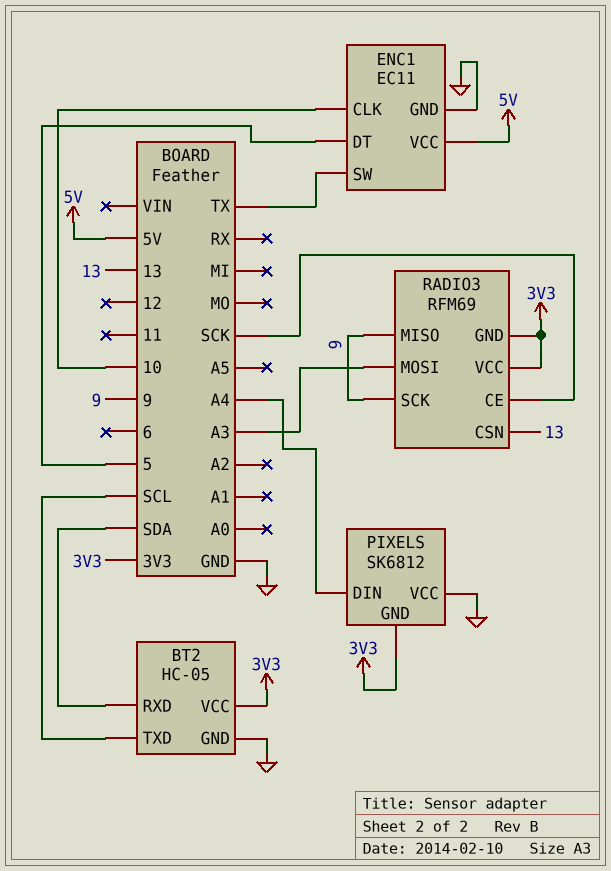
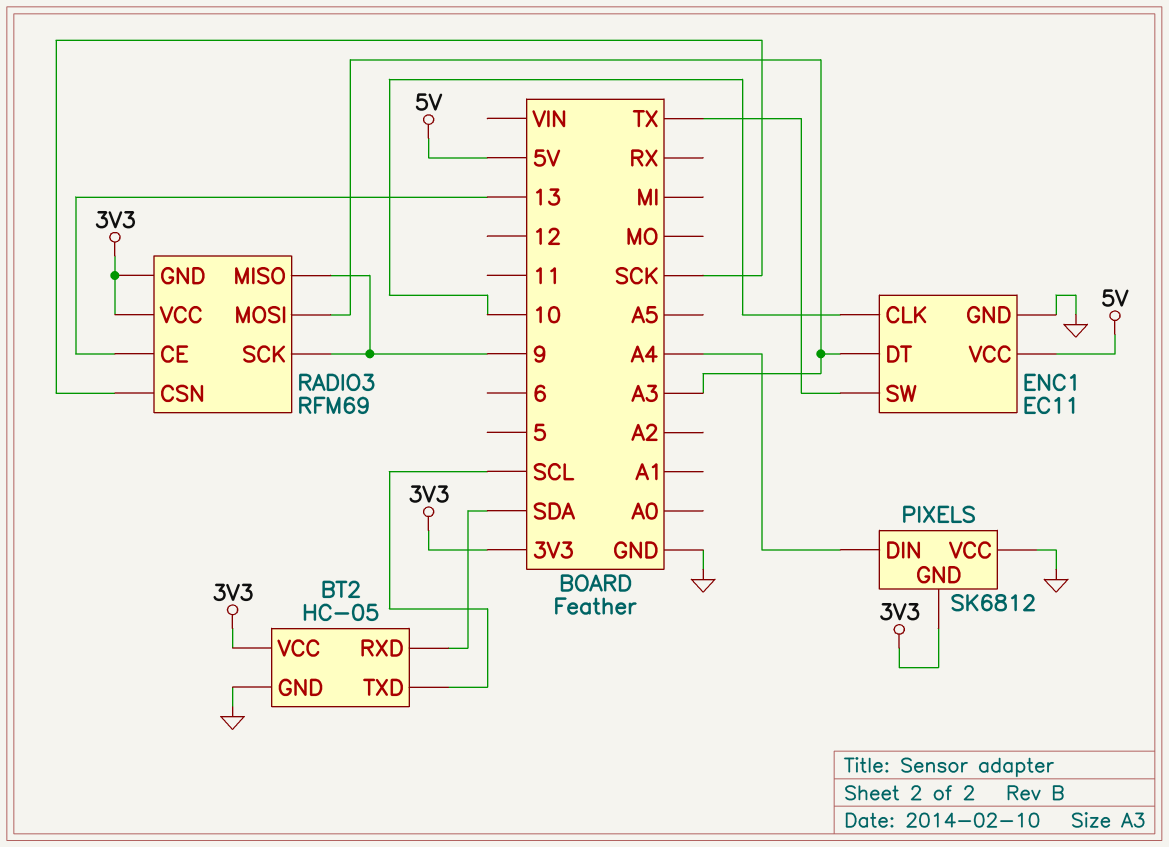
ENC1 pin DT: 5 -> A3
RADIO3 pin CE: SCK -> 13
RADIO3 pin CSN: 13 -> SCK

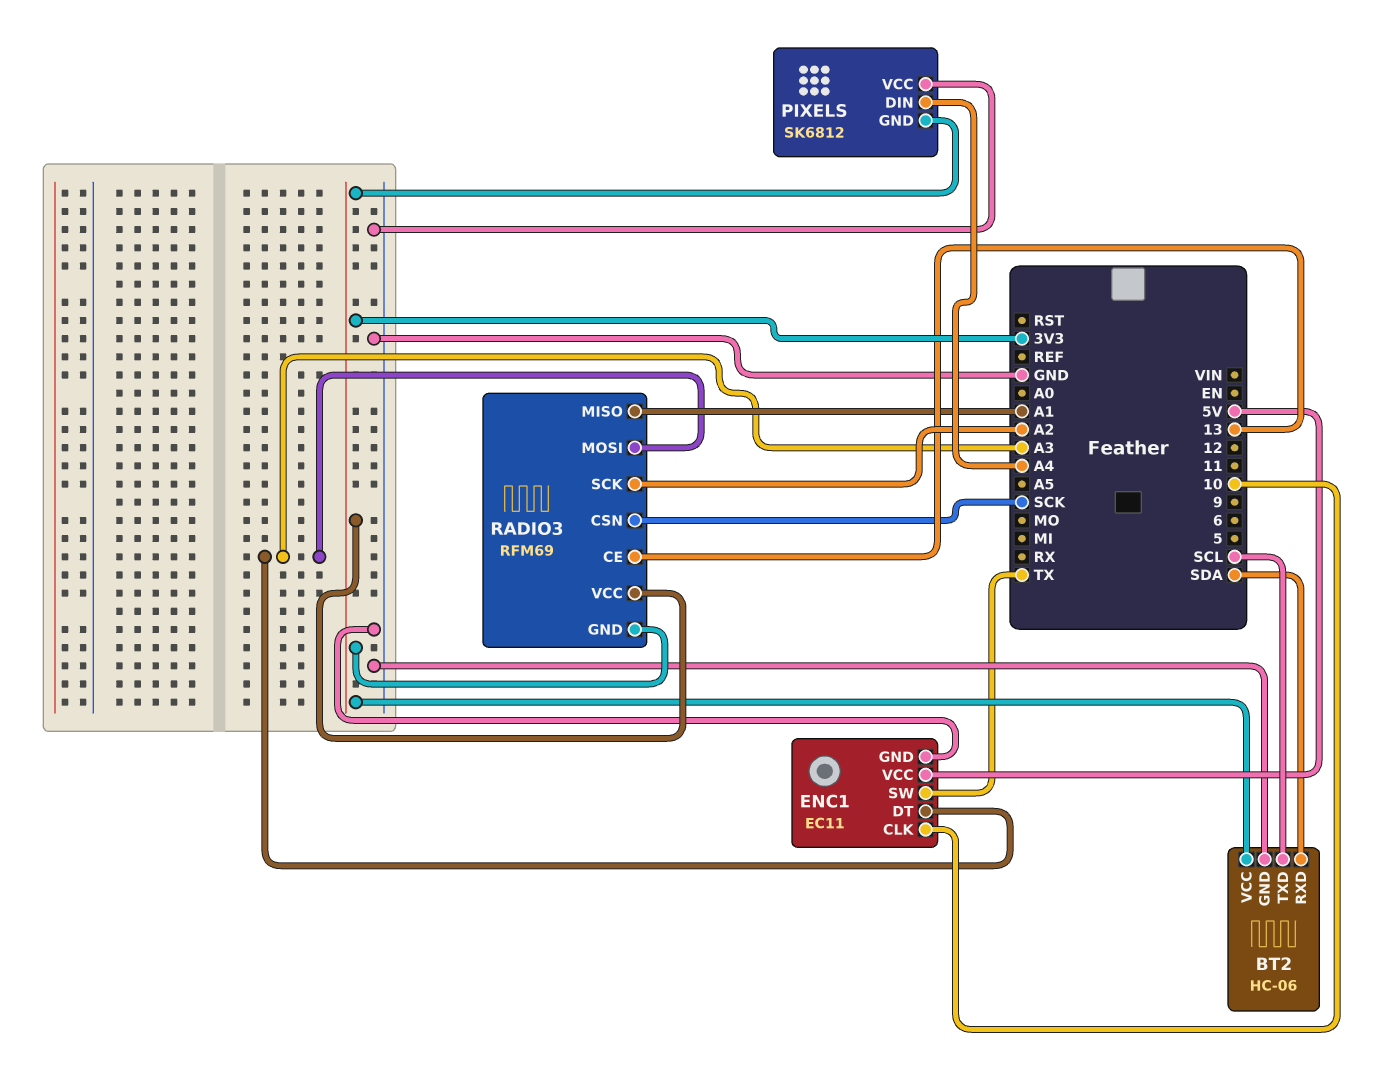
BT2: HC-05 -> HC-06
RADIO3 pin MISO: 9 -> A1
RADIO3 pin SCK: 9 -> A2

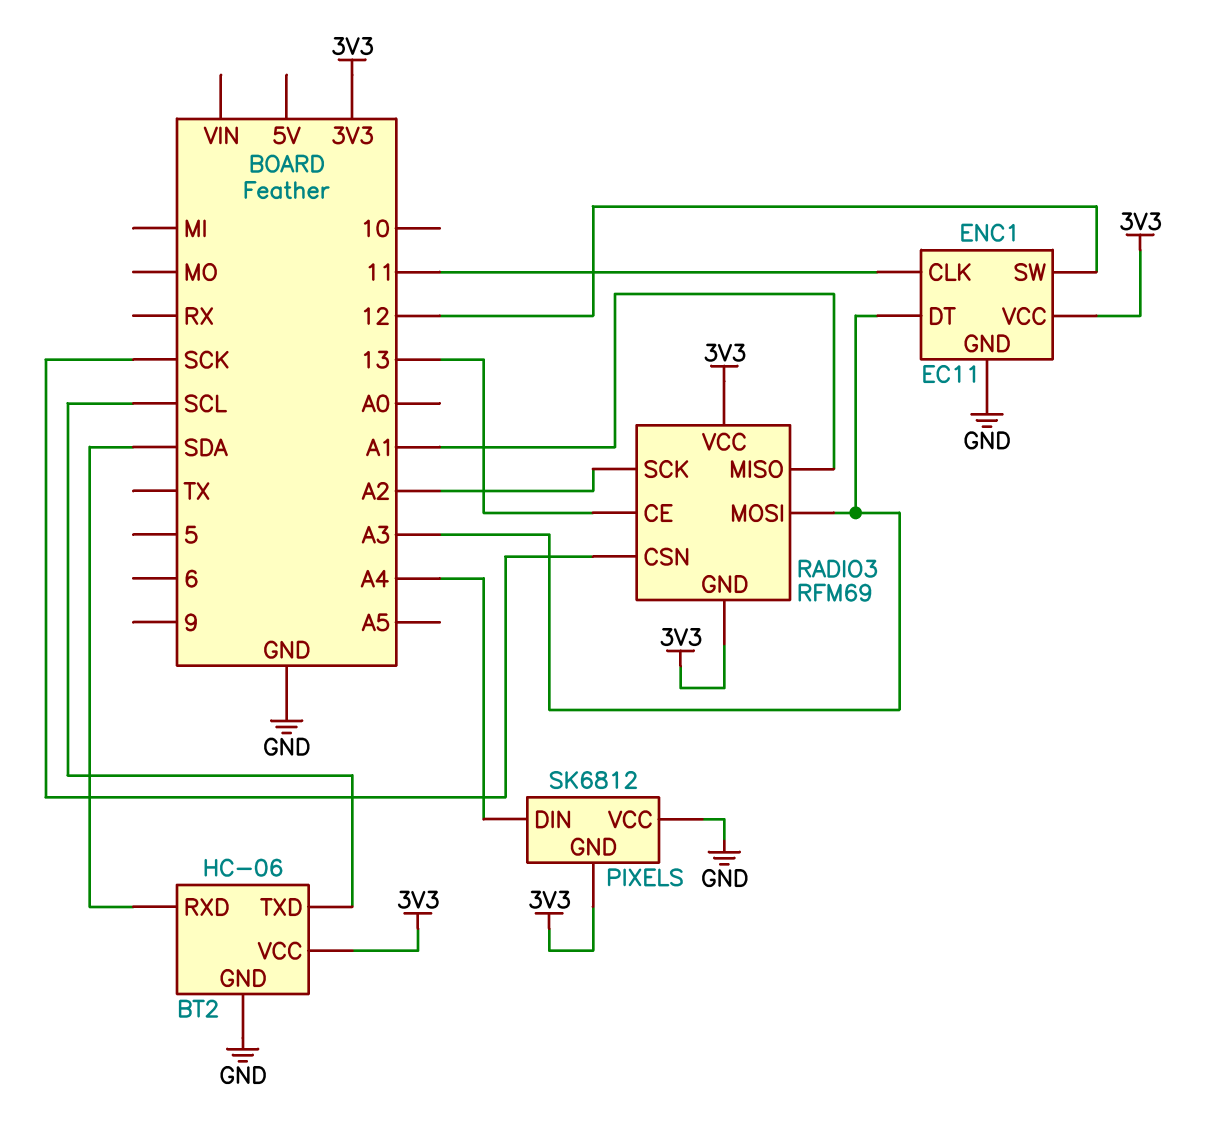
ENC1 pin CLK: 10 -> 11
ENC1 pin SW: TX -> 12
ENC1 pin VCC: 5V -> 3V3

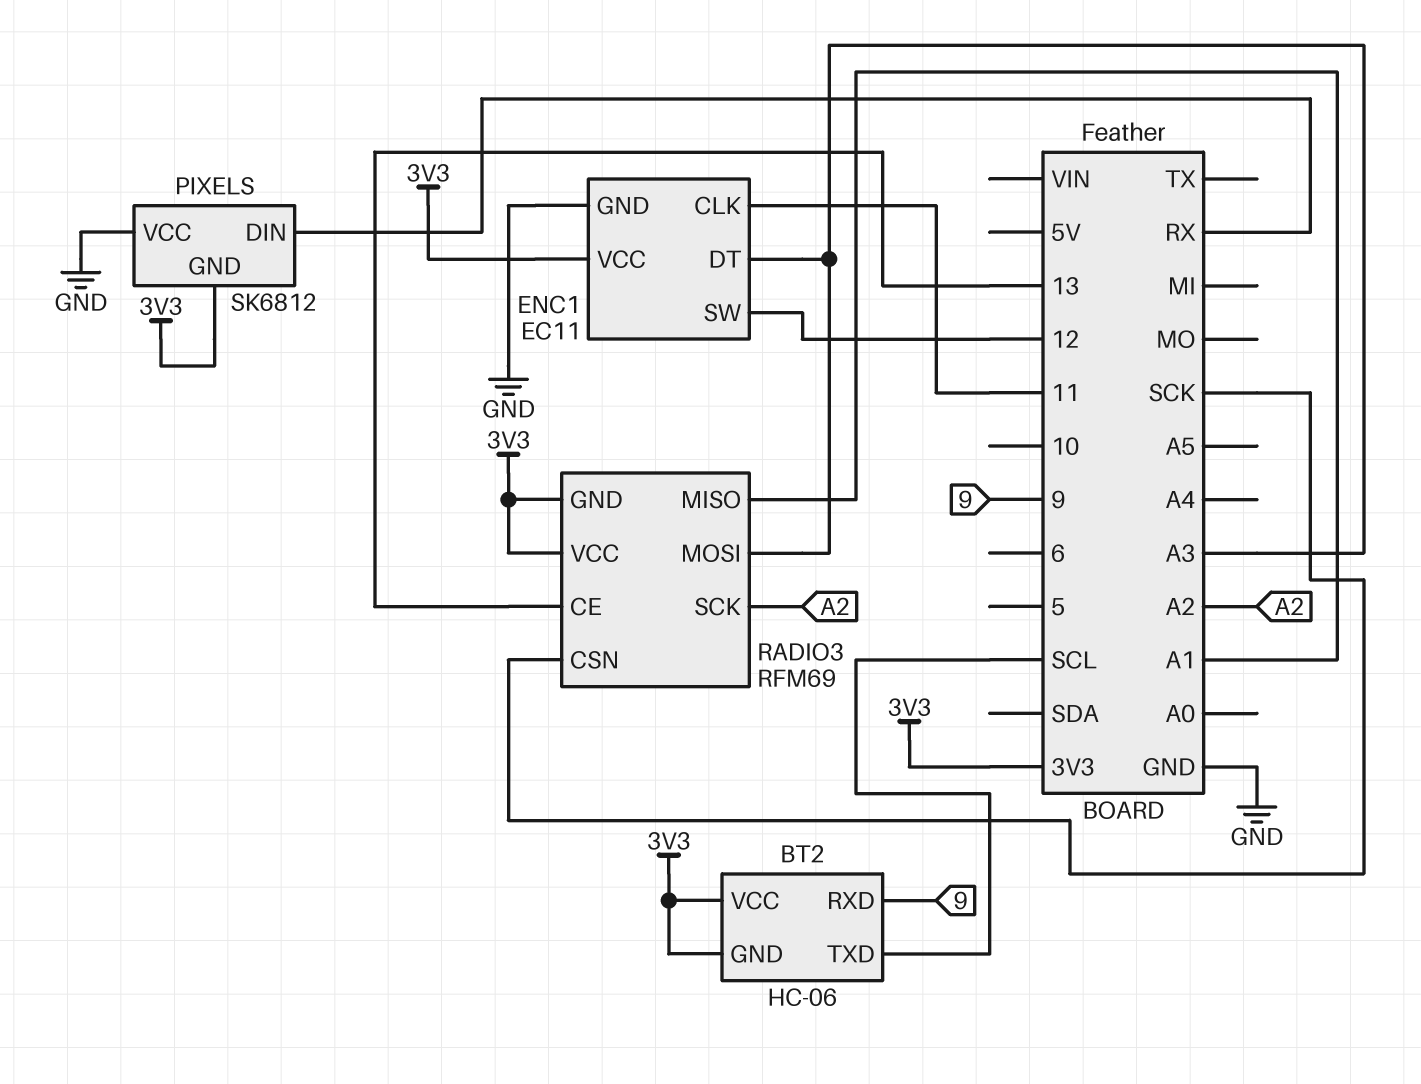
BT2 pin GND: GND -> 3V3
BT2 pin RXD: SDA -> 9
PIXELS pin DIN: A4 -> RX

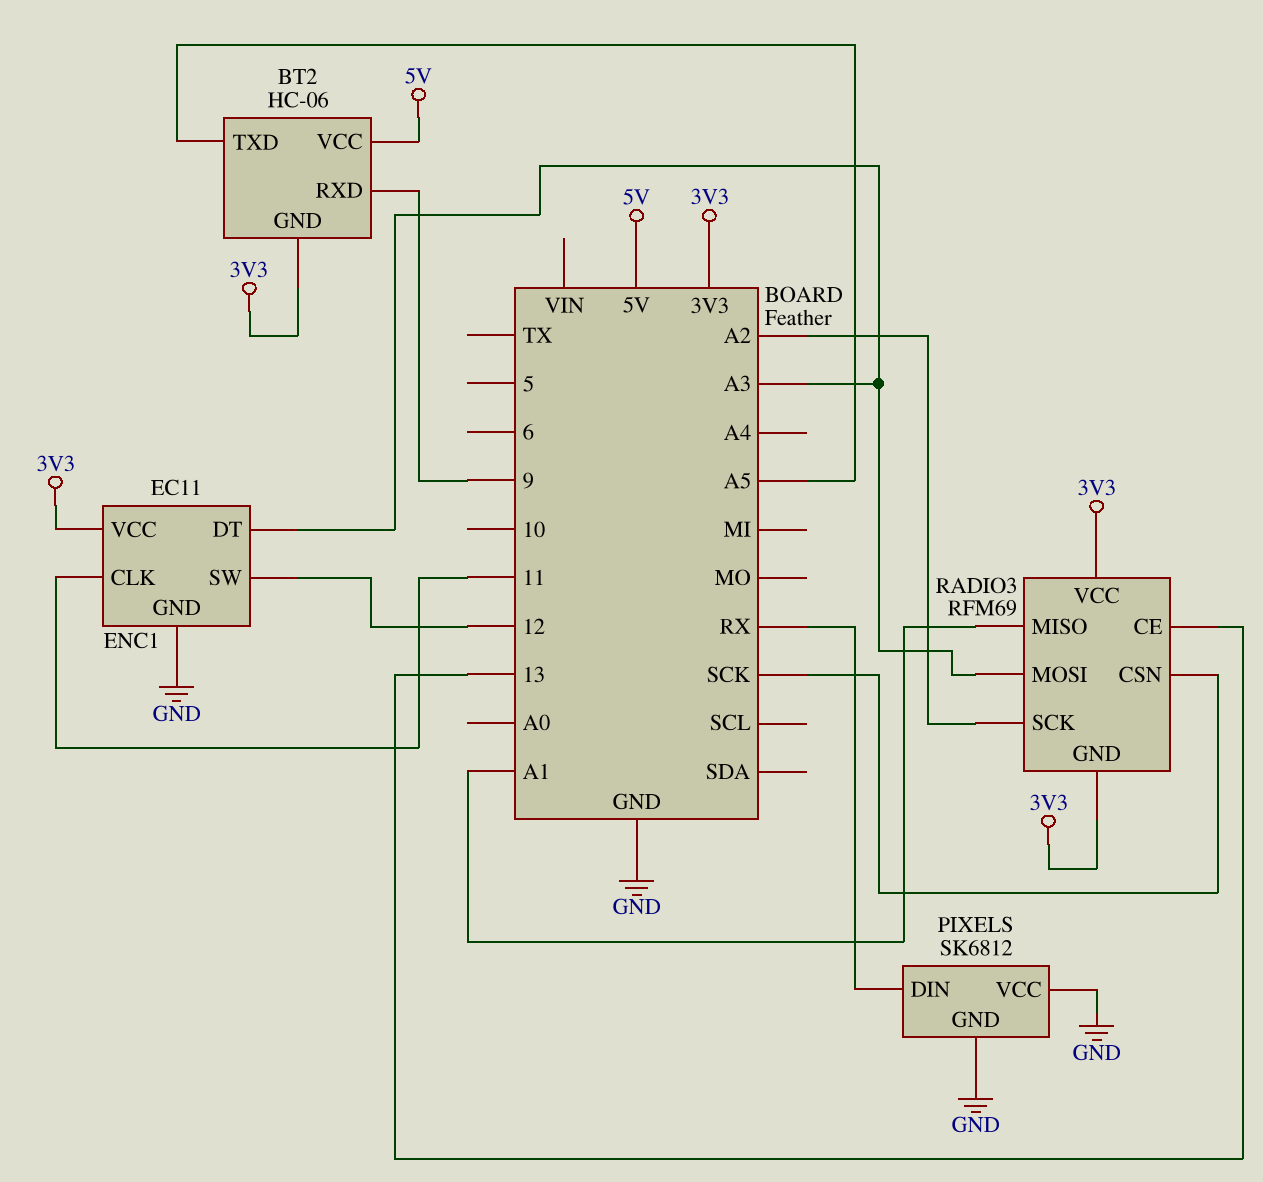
BT2 pin TXD: SCL -> A5
BT2 pin VCC: 3V3 -> 5V
PIXELS pin GND: 3V3 -> GND

